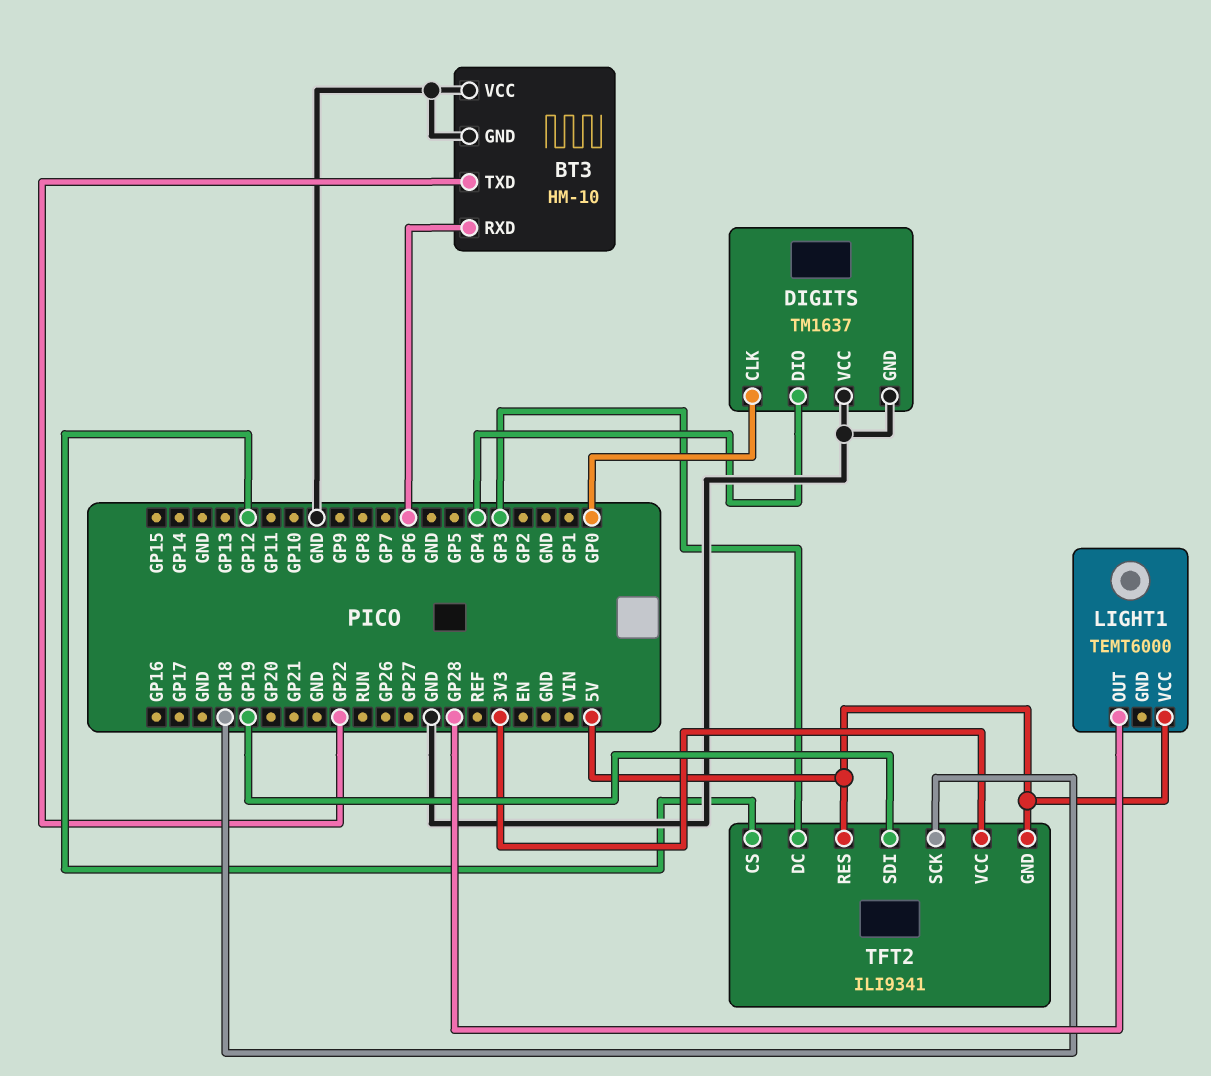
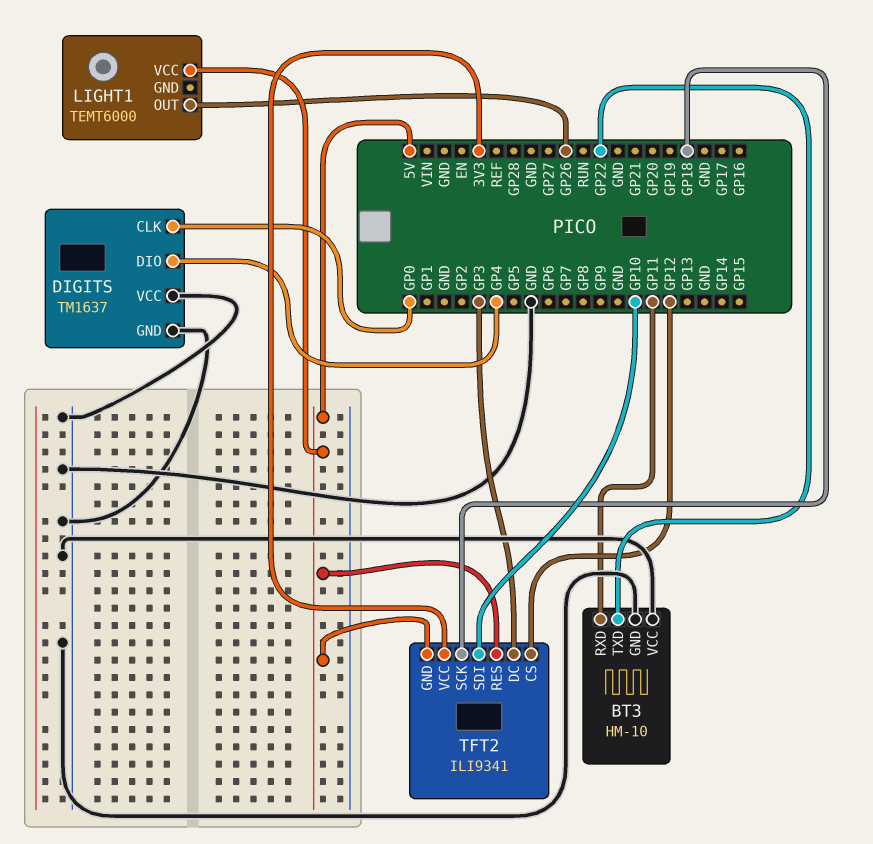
BT3 pin RXD: GP6 -> GP11
LIGHT1 pin OUT: GP28 -> GP26
TFT2 pin SDI: GP19 -> GP10

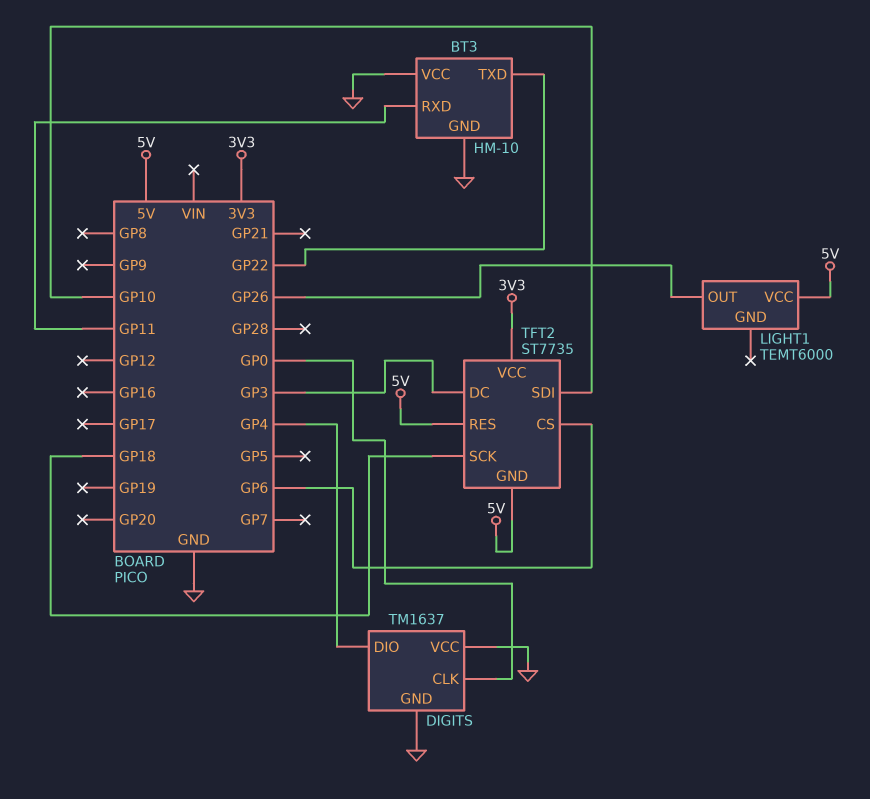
TFT2: ILI9341 -> ST7735
TFT2 pin CS: GP12 -> GP6

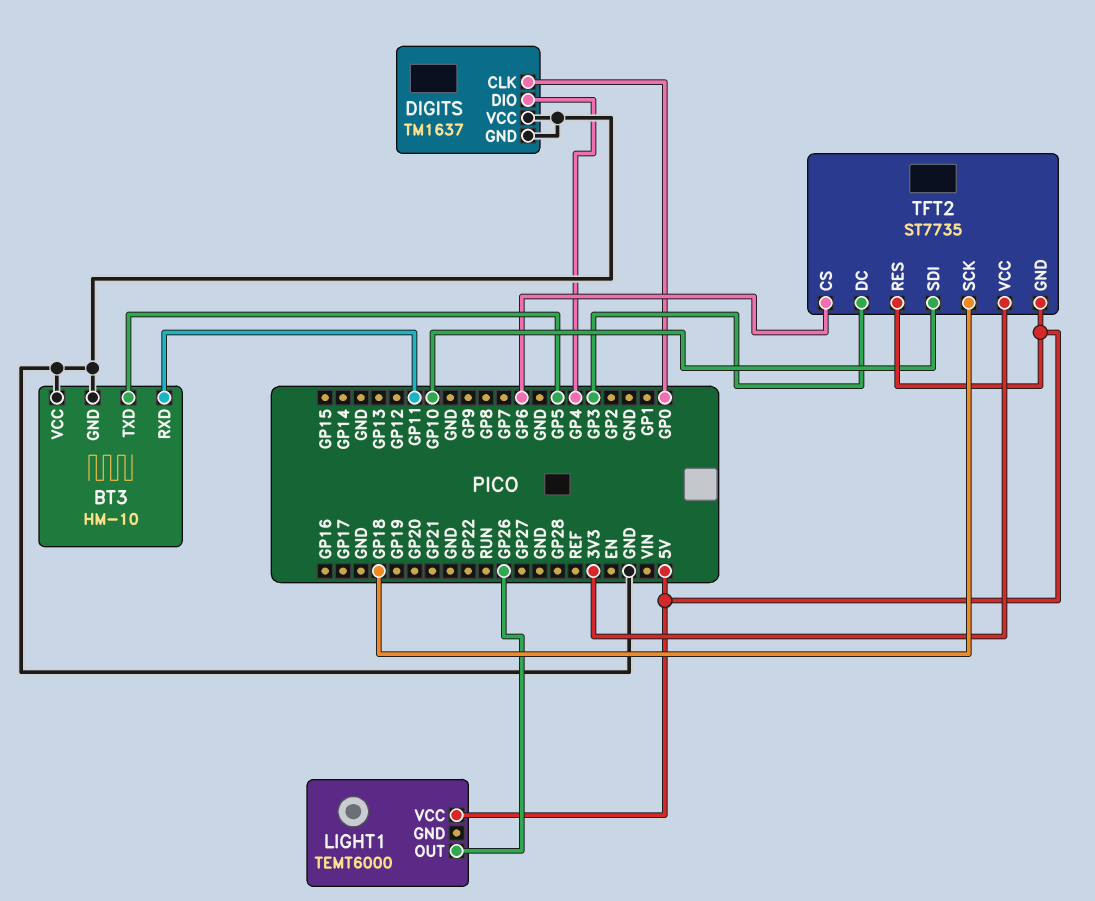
BT3 pin TXD: GP22 -> GP5

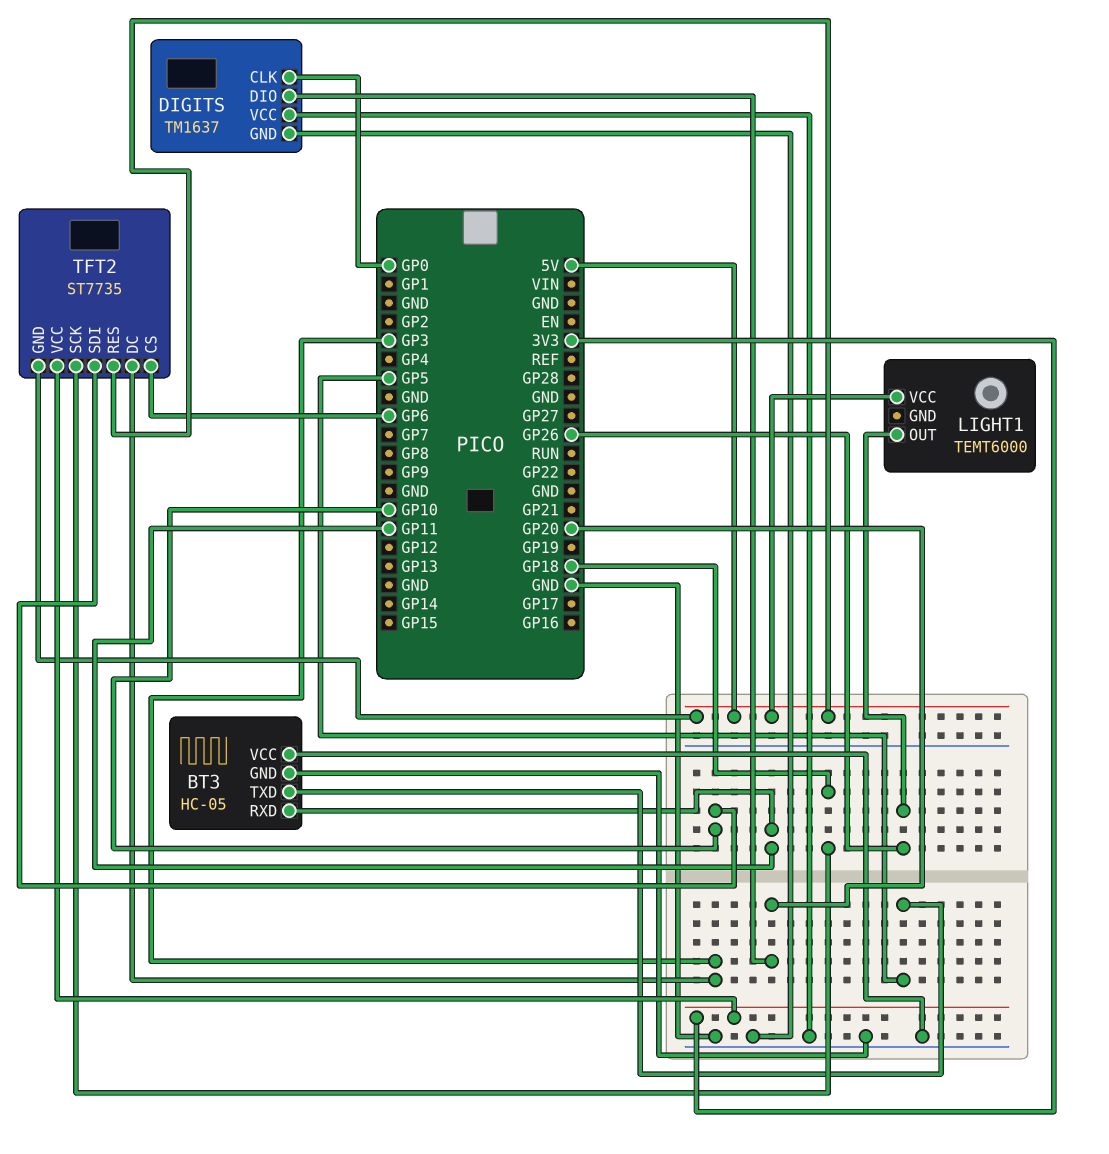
BT3: HM-10 -> HC-05
DIGITS pin DIO: GP4 -> GP20

